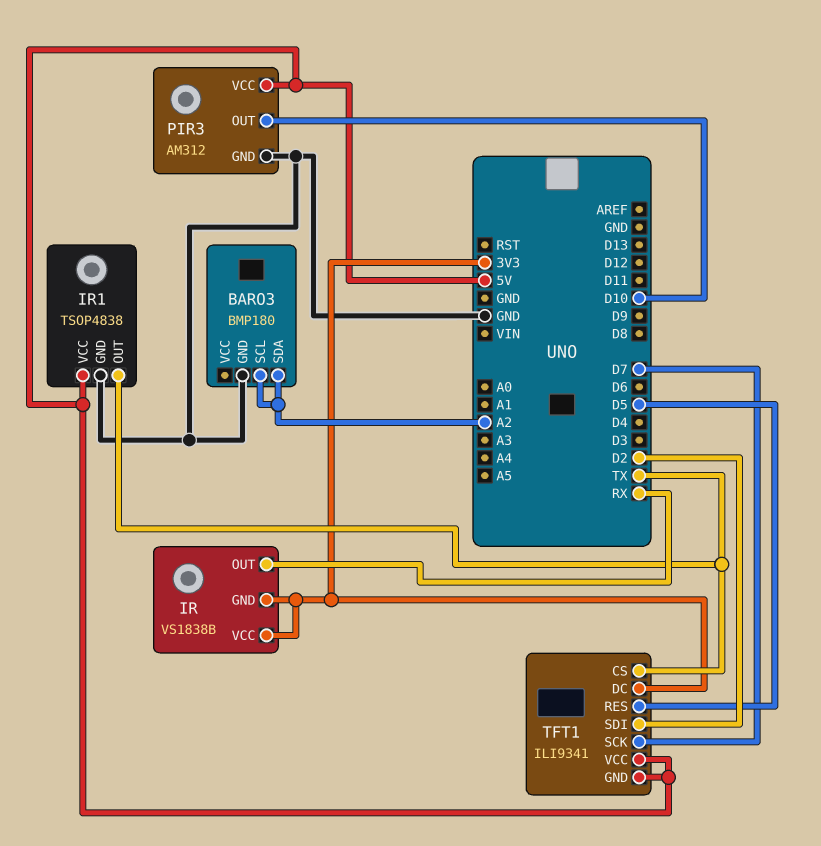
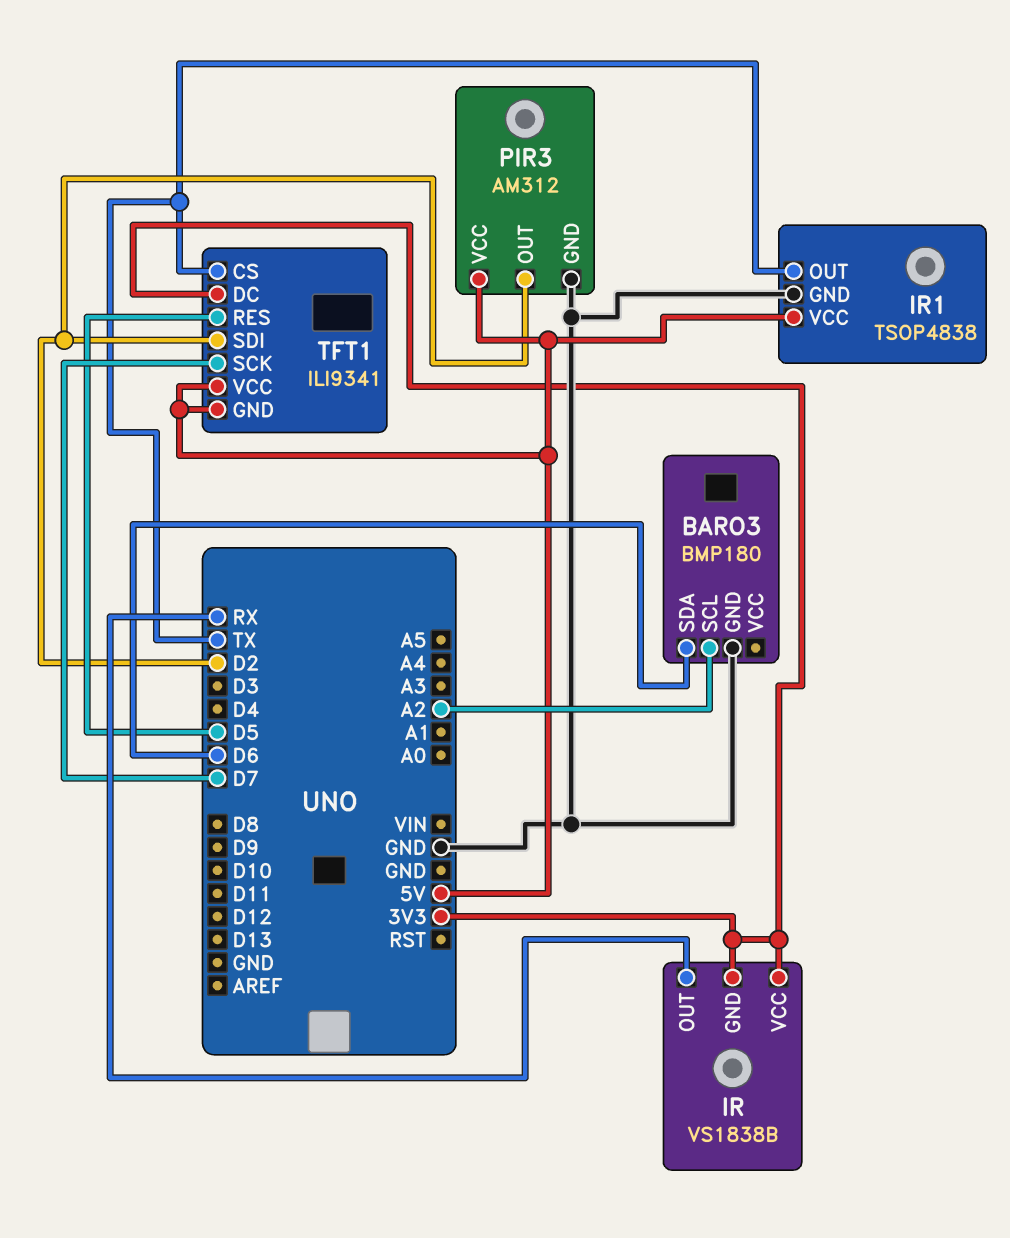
BARO3 pin SDA: A2 -> D6
PIR3 pin OUT: D10 -> D2

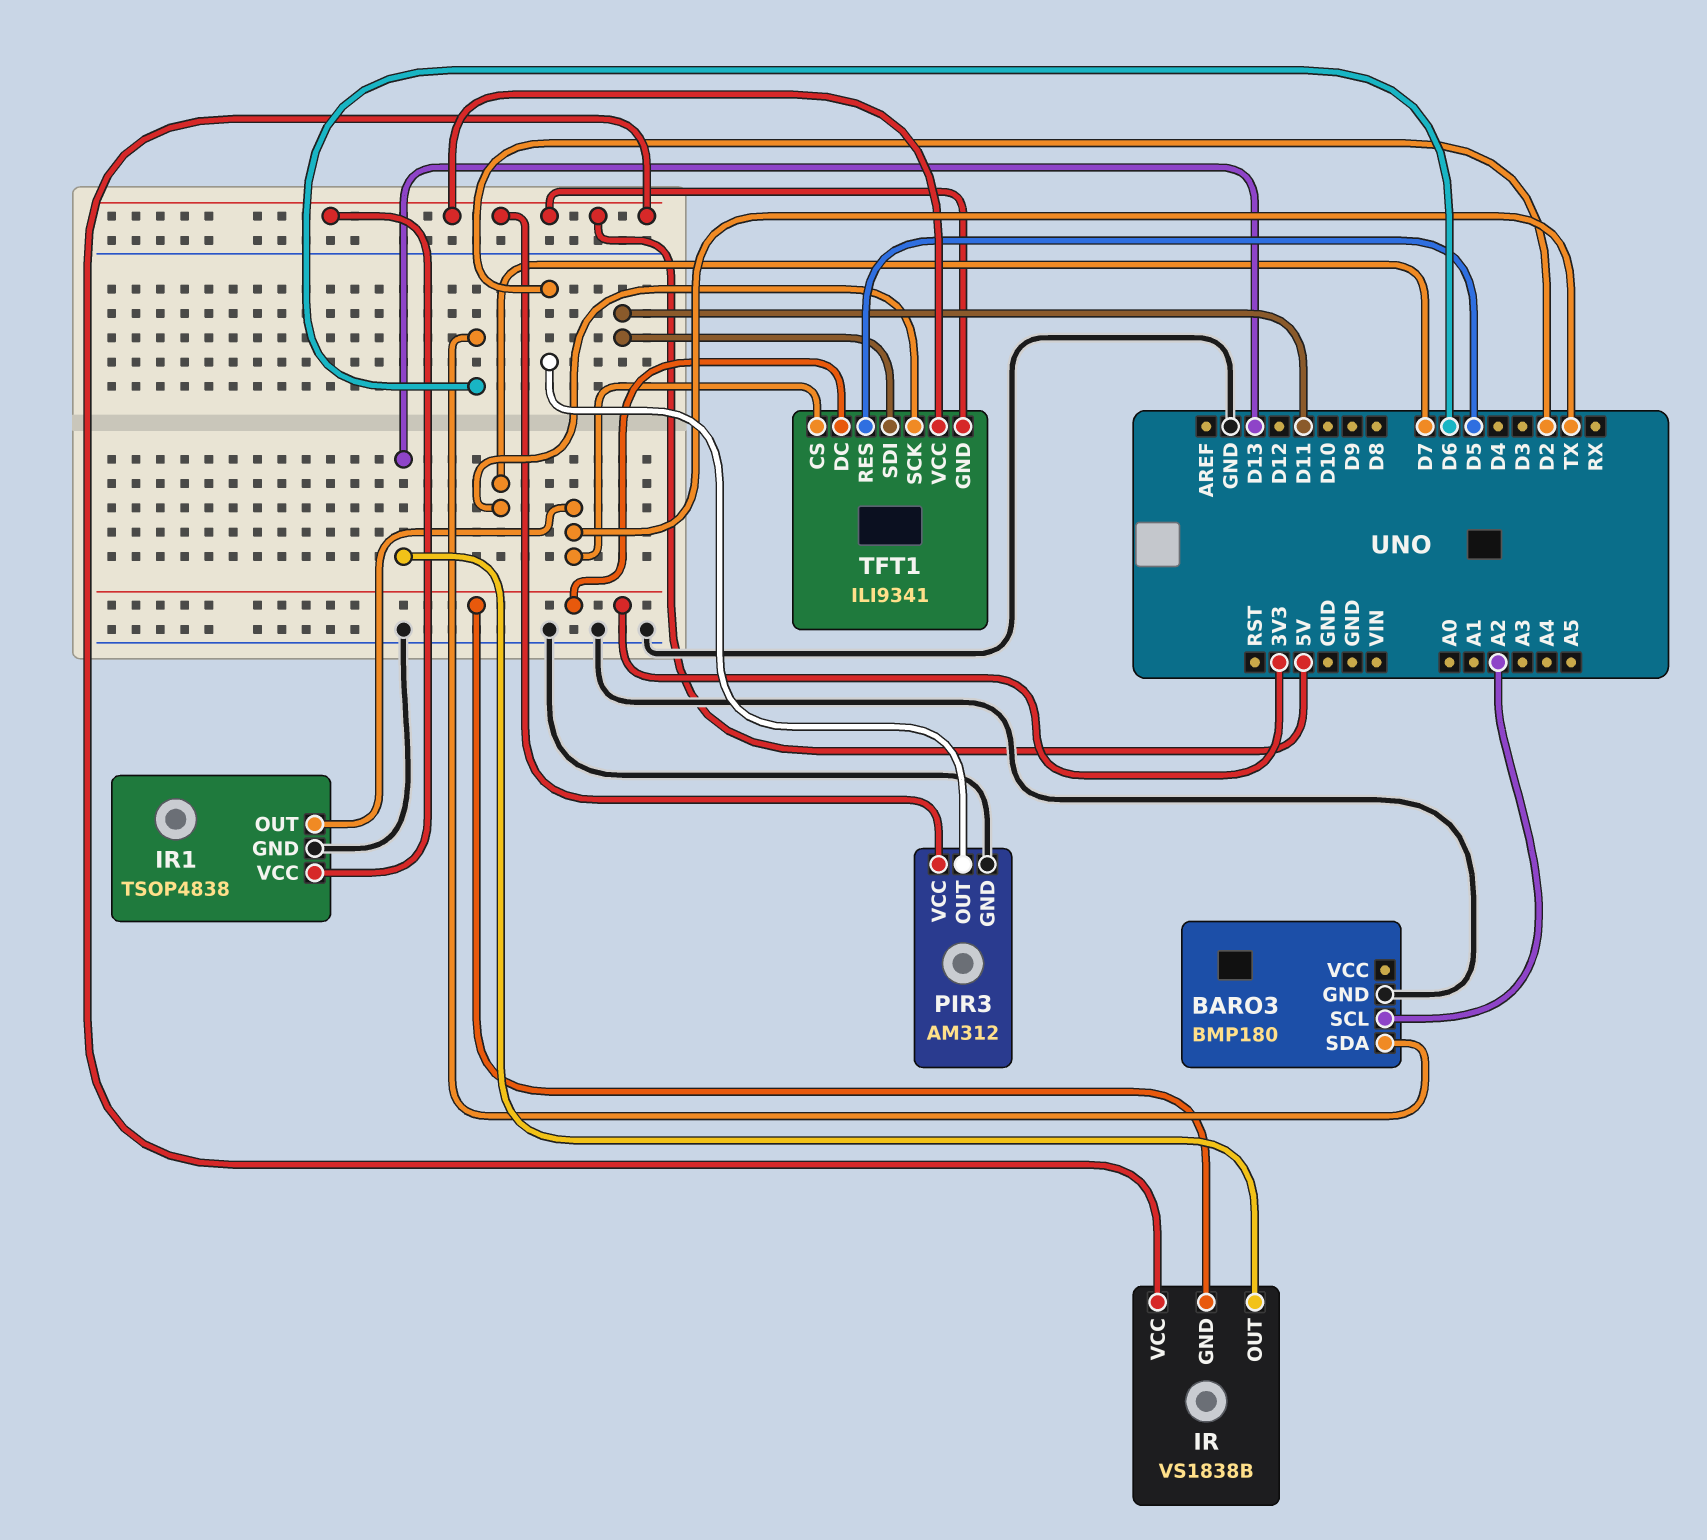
IR pin OUT: RX -> D13
IR pin VCC: 3V3 -> 5V
TFT1 pin SDI: D2 -> D11

